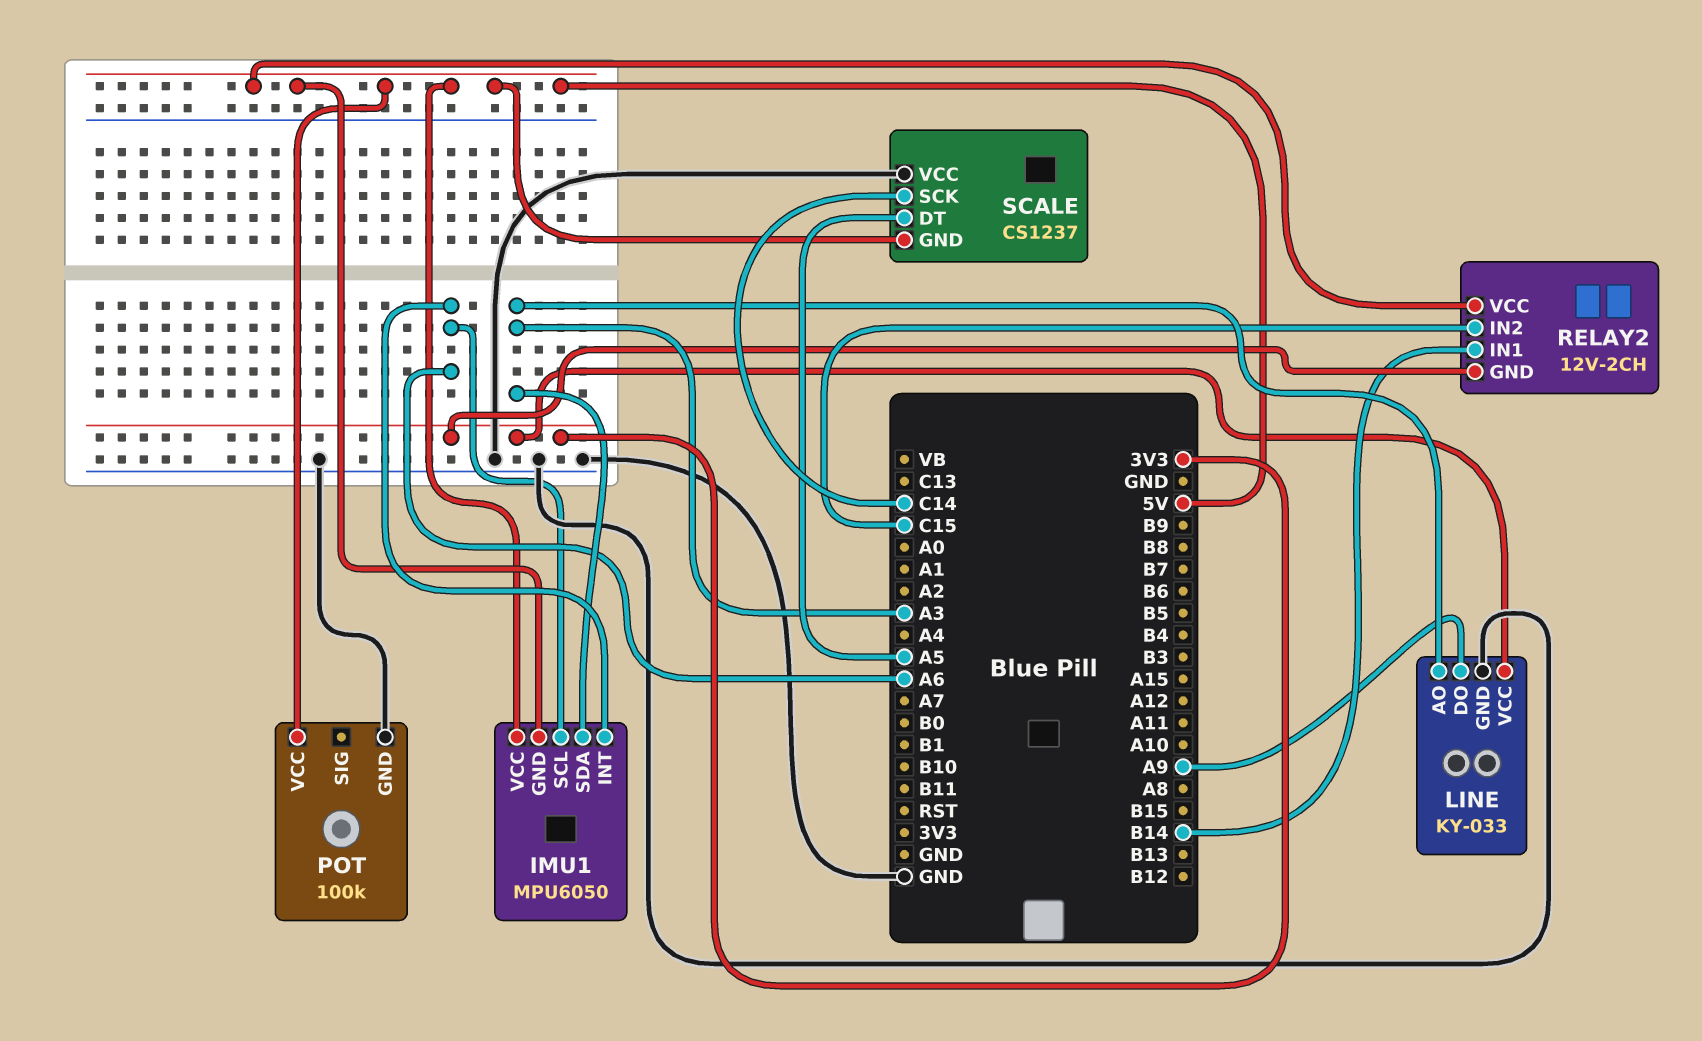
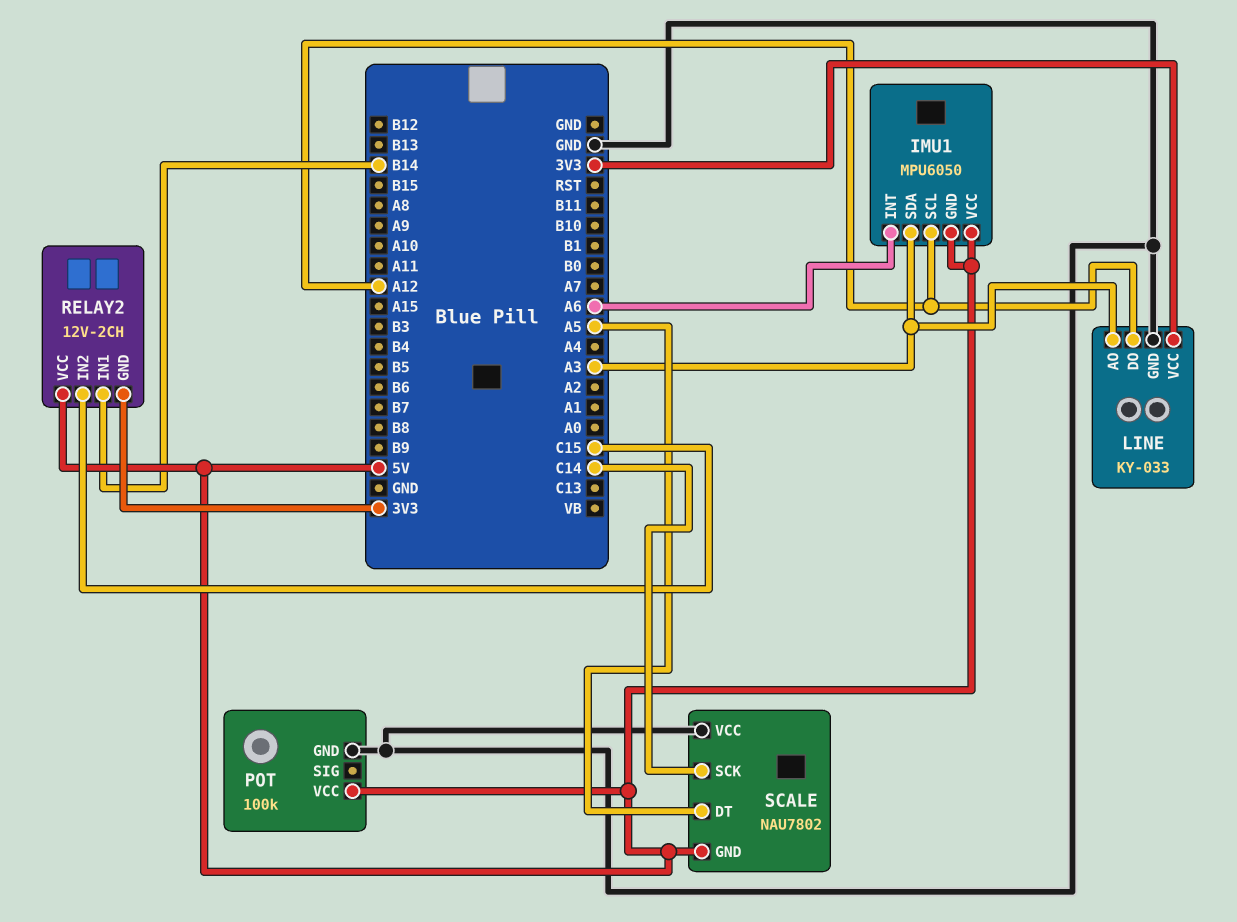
IMU1 pin SCL: A6 -> A12
LINE pin DO: A9 -> A12
SCALE: CS1237 -> NAU7802

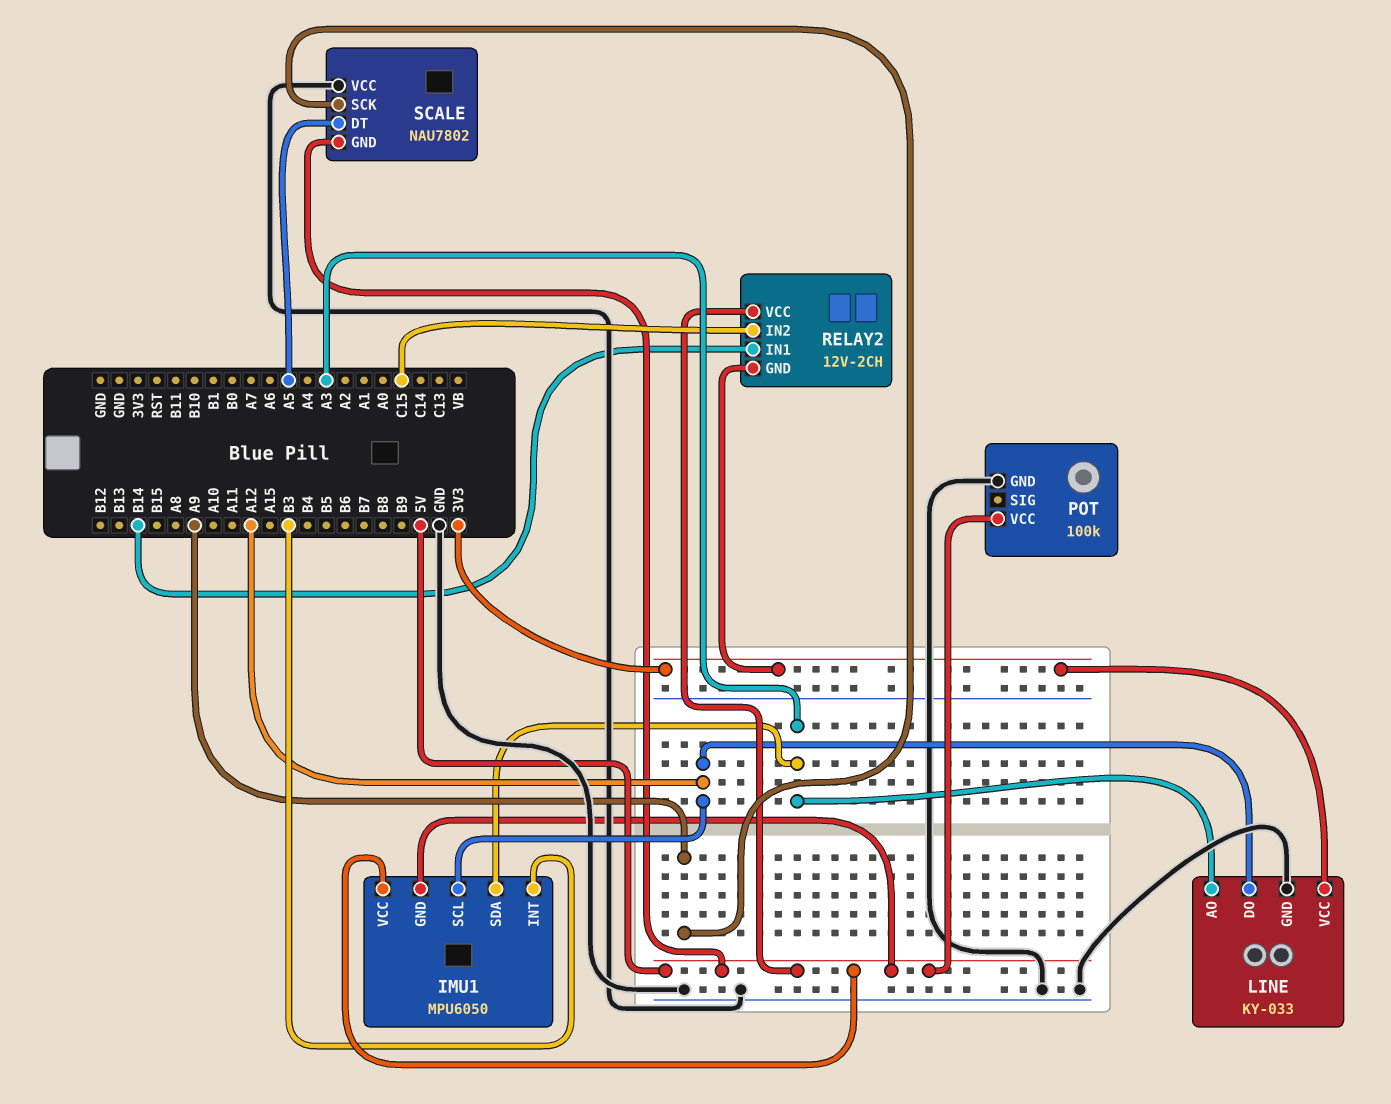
IMU1 pin INT: A6 -> B3
SCALE pin SCK: C14 -> A9

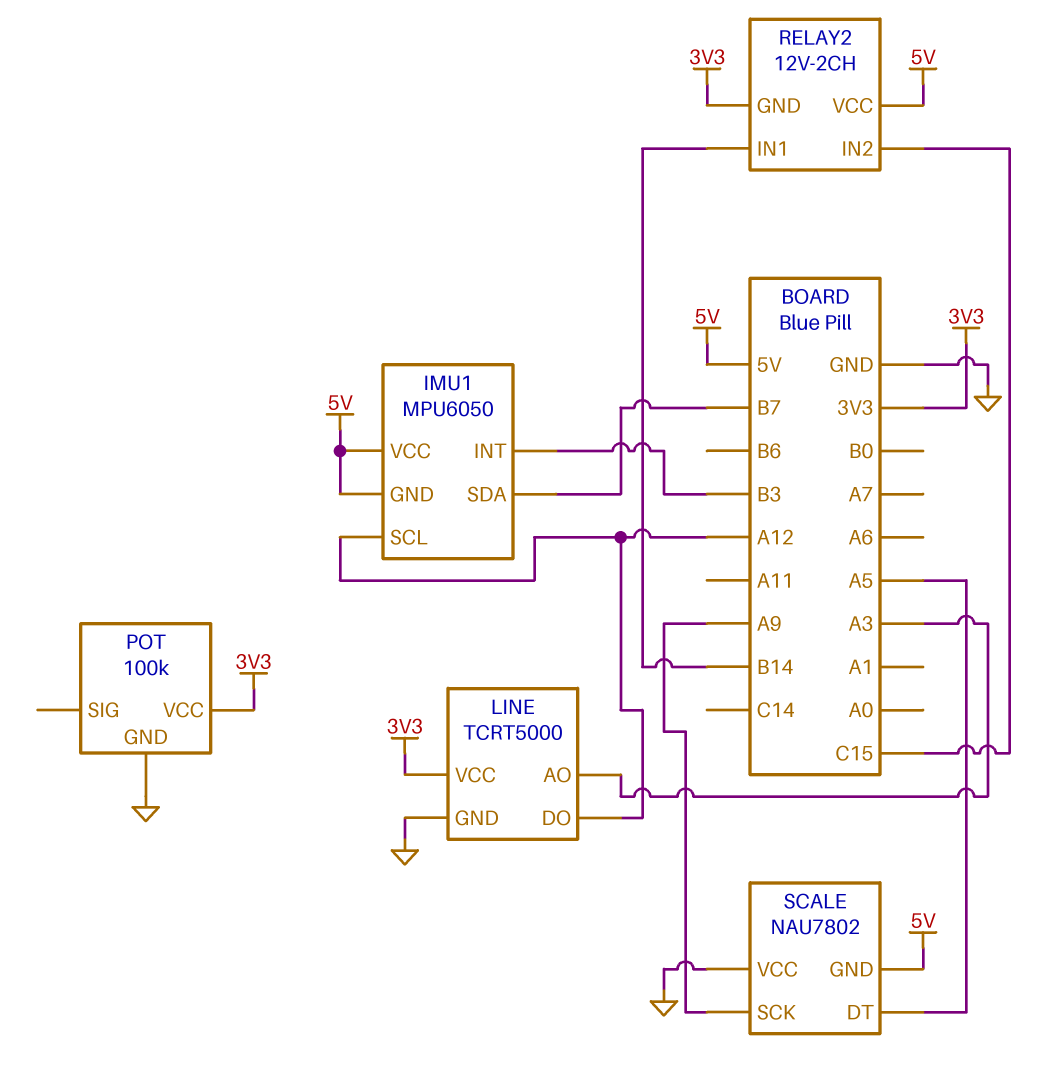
IMU1 pin SDA: A3 -> B7
LINE: KY-033 -> TCRT5000
POT pin VCC: 5V -> 3V3

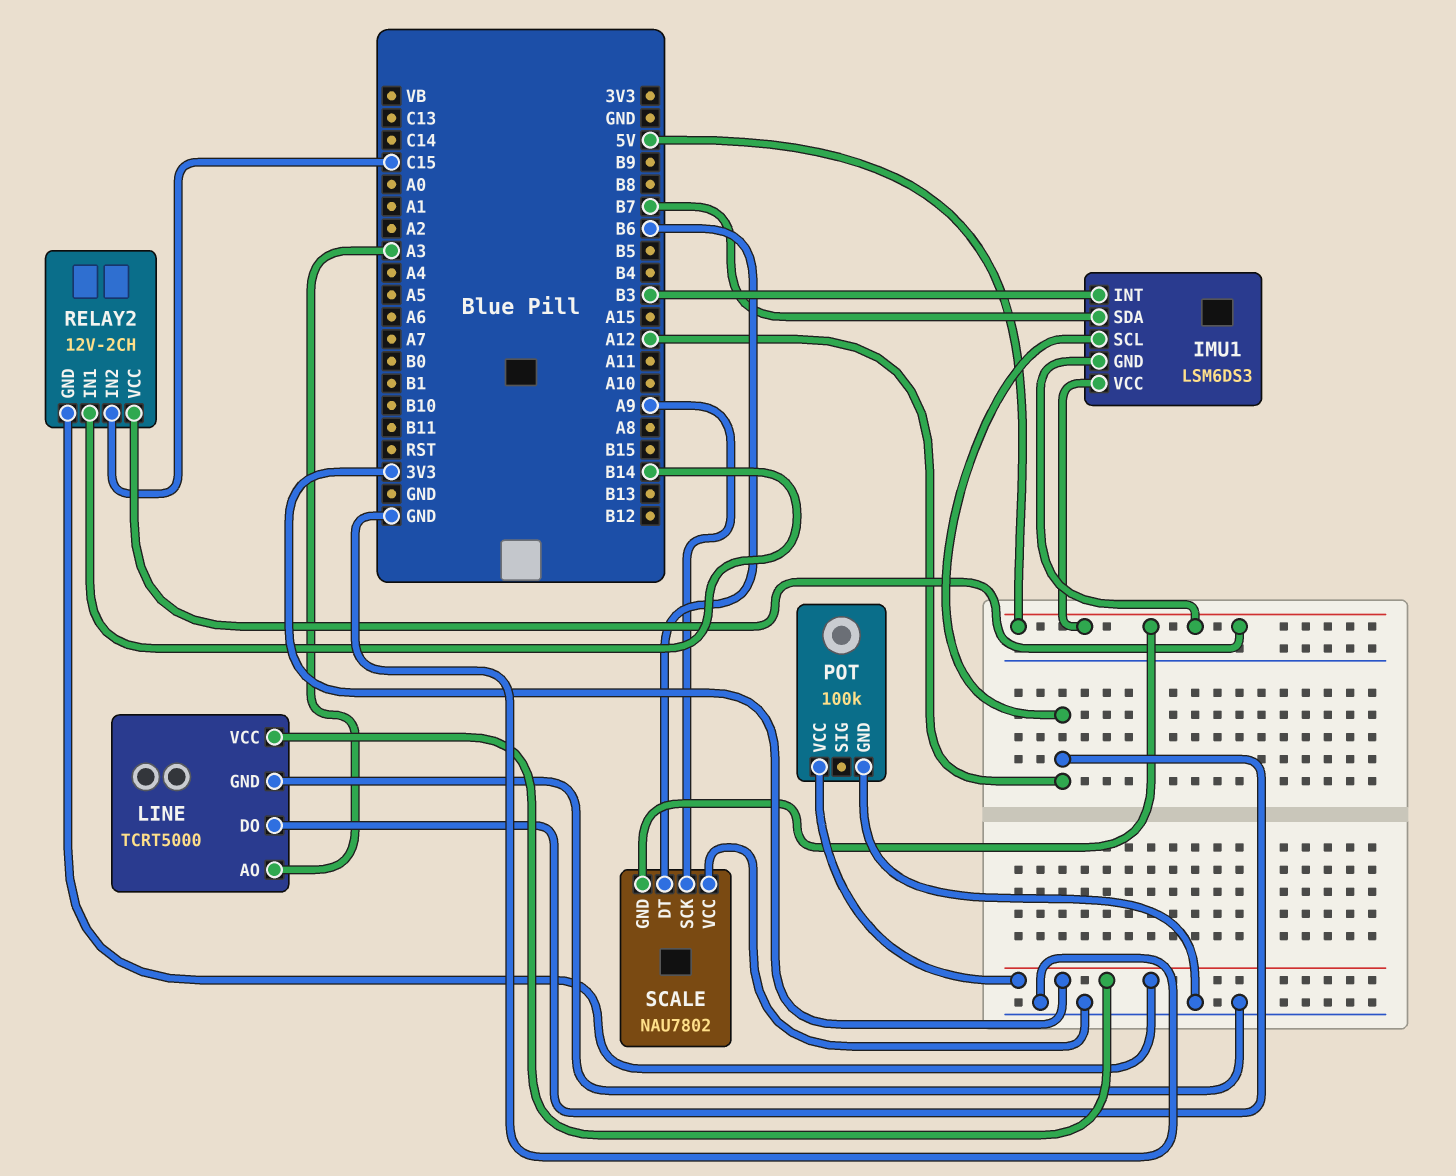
IMU1: MPU6050 -> LSM6DS3
SCALE pin DT: A5 -> B6

